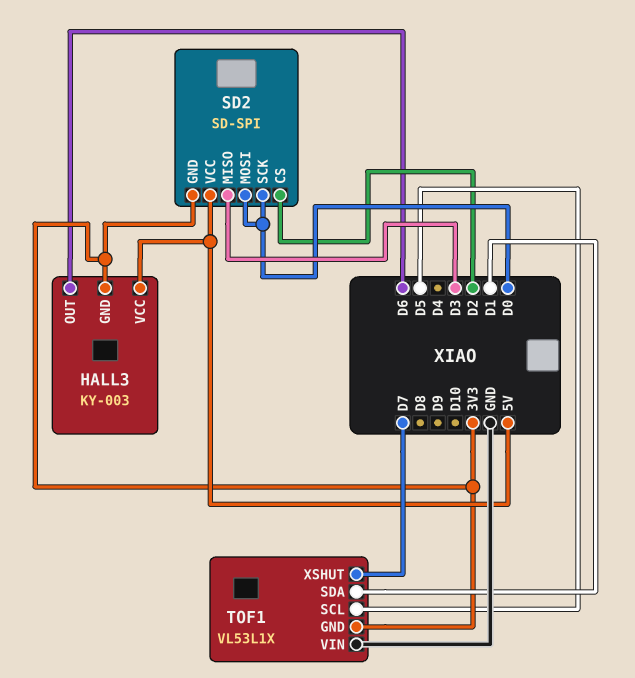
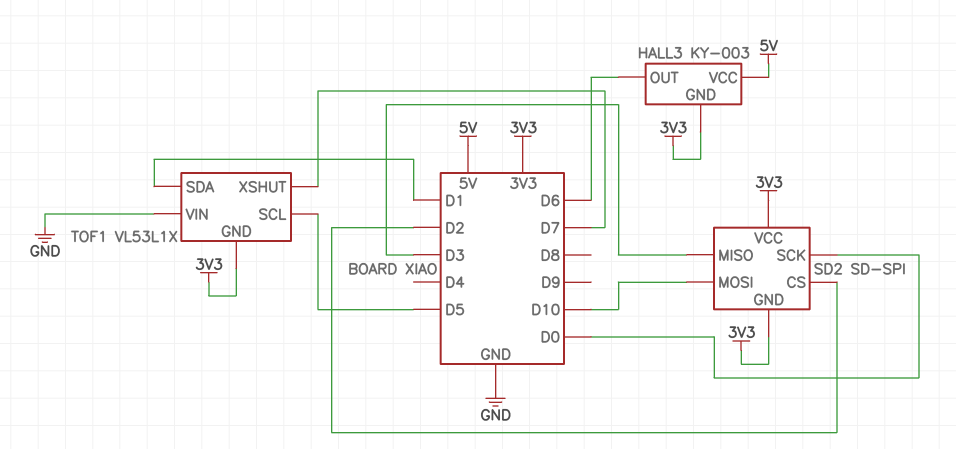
SD2 pin MOSI: D0 -> D10
SD2 pin VCC: 5V -> 3V3

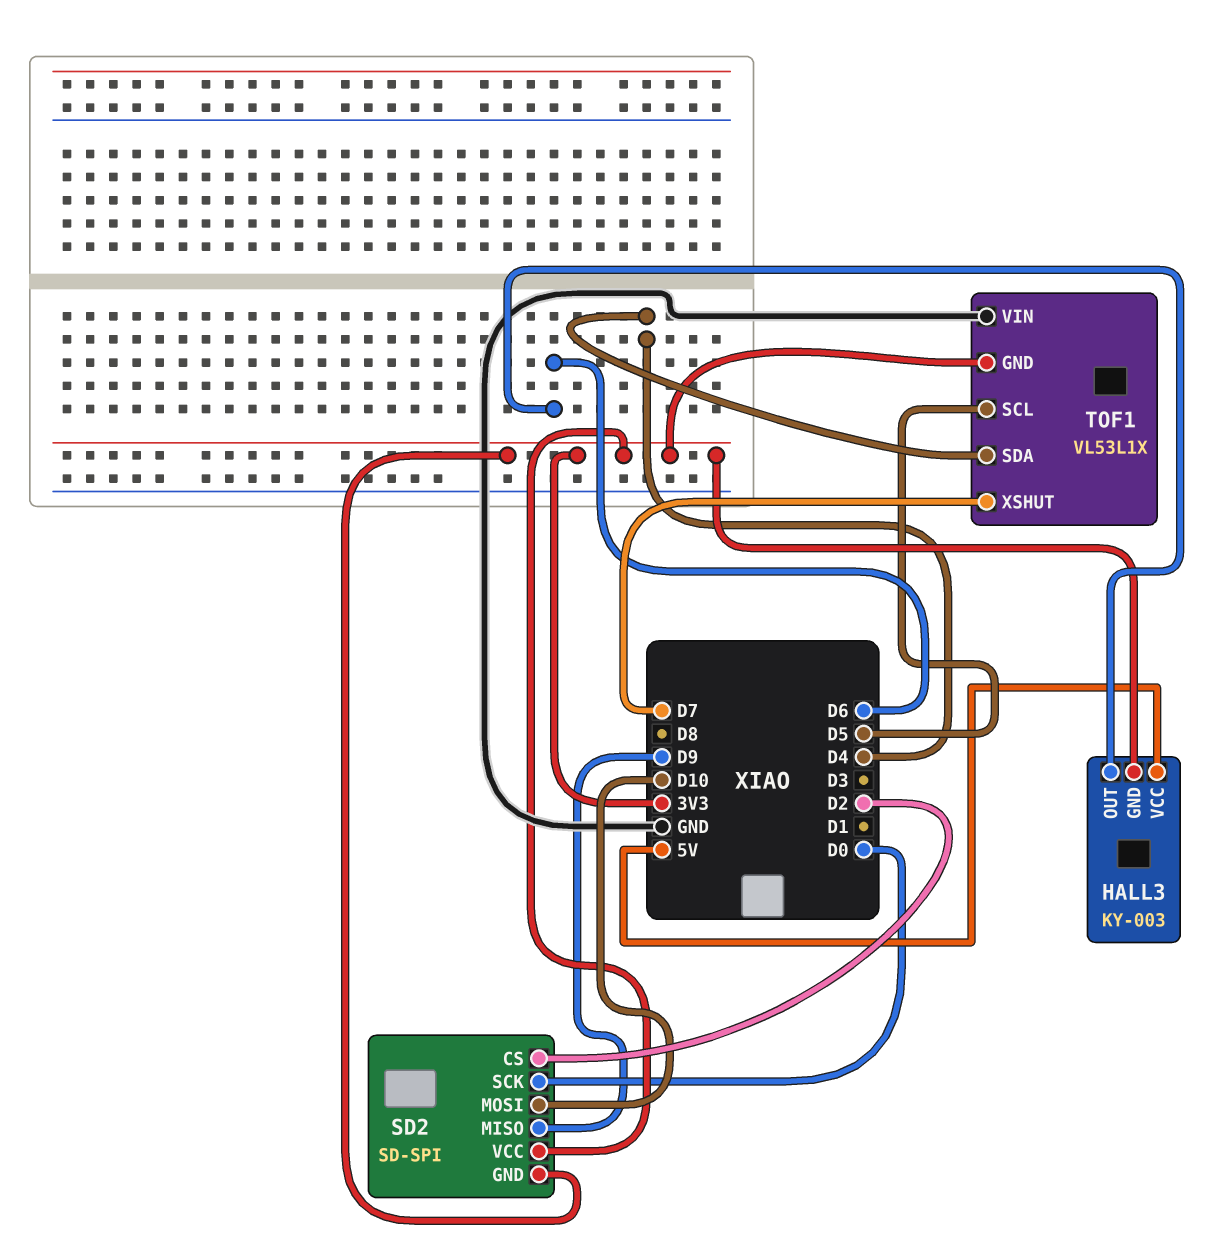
SD2 pin MISO: D3 -> D9
TOF1 pin SDA: D1 -> D4

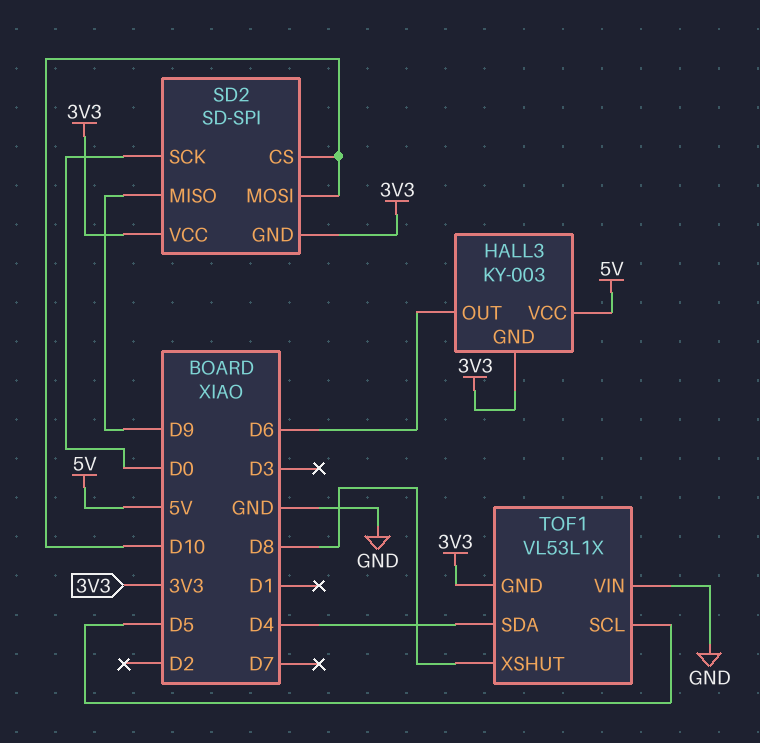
SD2 pin CS: D2 -> D10
TOF1 pin XSHUT: D7 -> D8

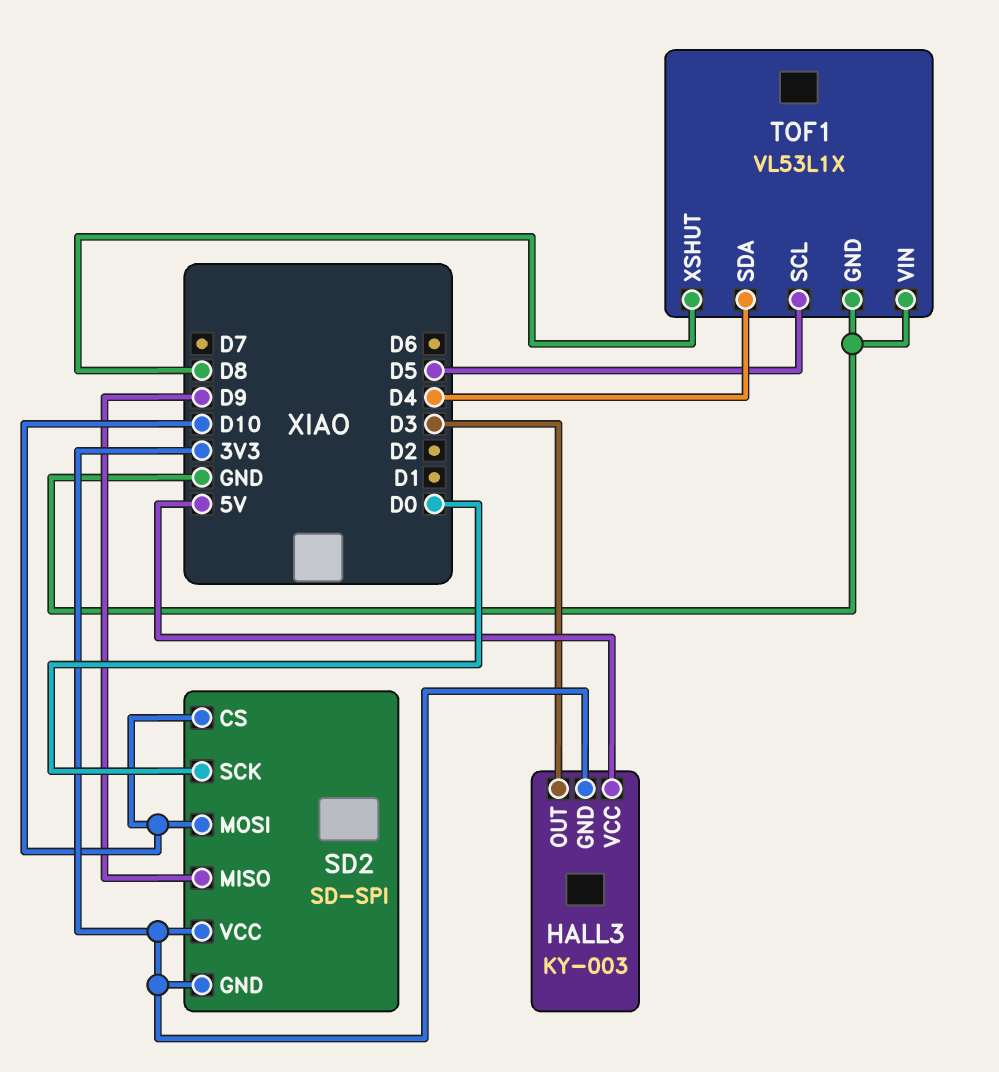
HALL3 pin OUT: D6 -> D3
TOF1 pin GND: 3V3 -> GND

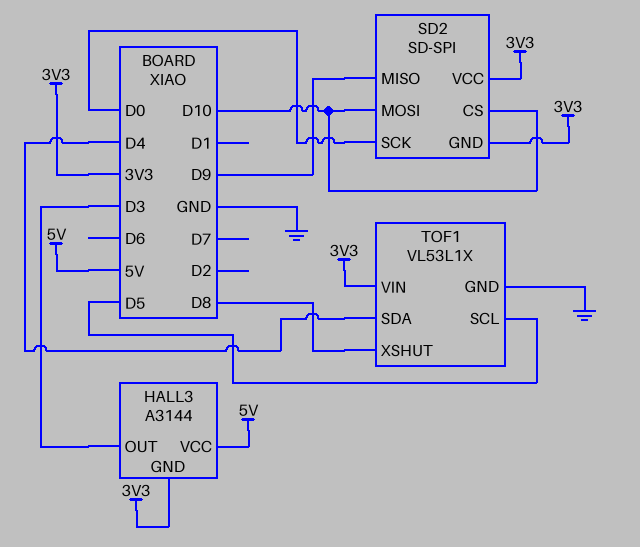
HALL3: KY-003 -> A3144
TOF1 pin VIN: GND -> 3V3

